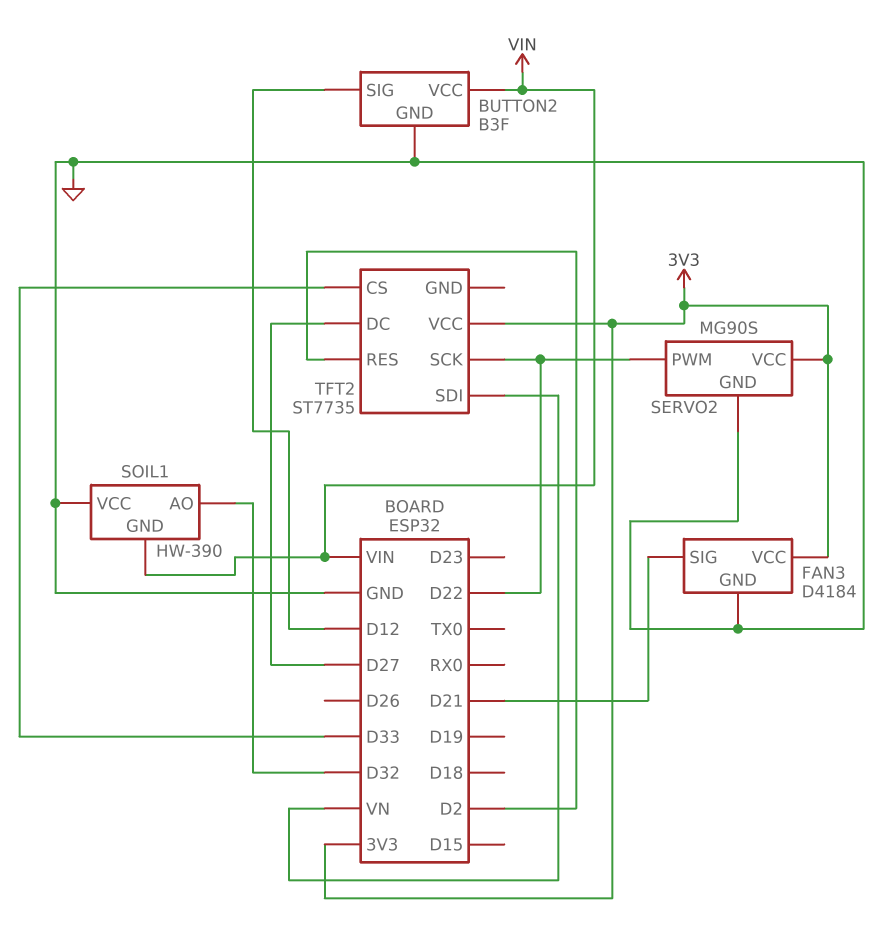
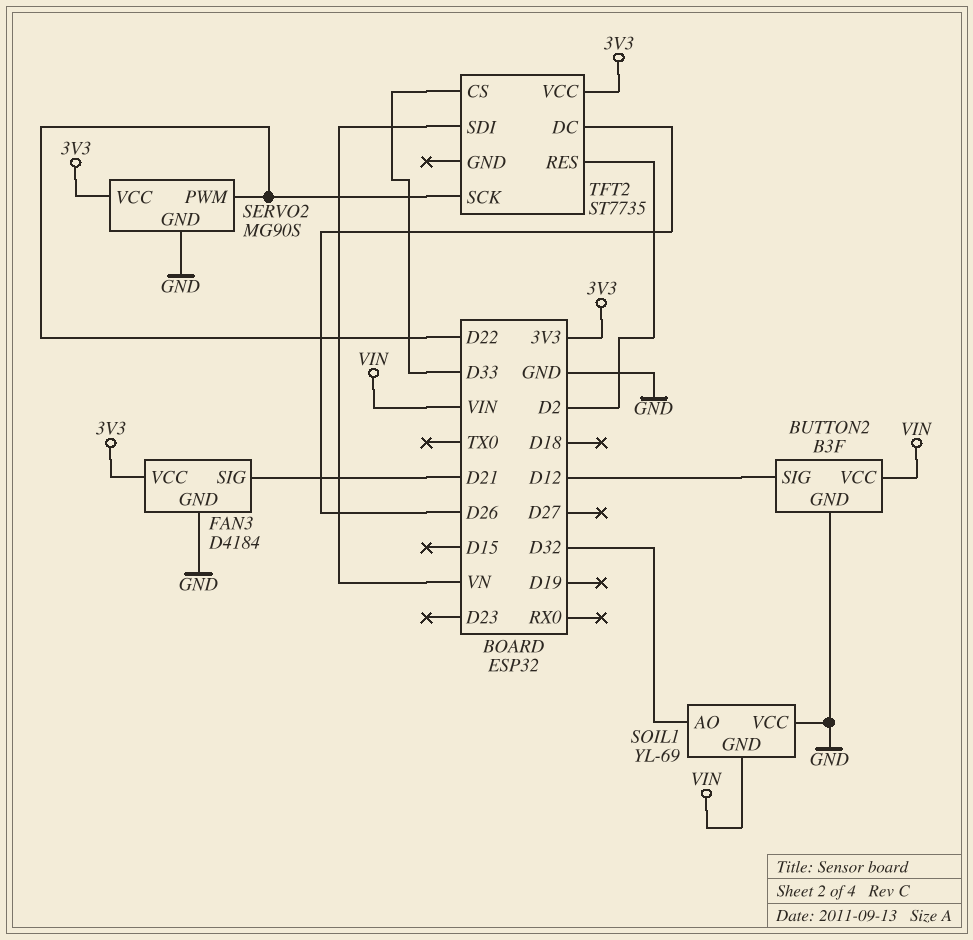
SOIL1: HW-390 -> YL-69
TFT2 pin DC: D27 -> D26

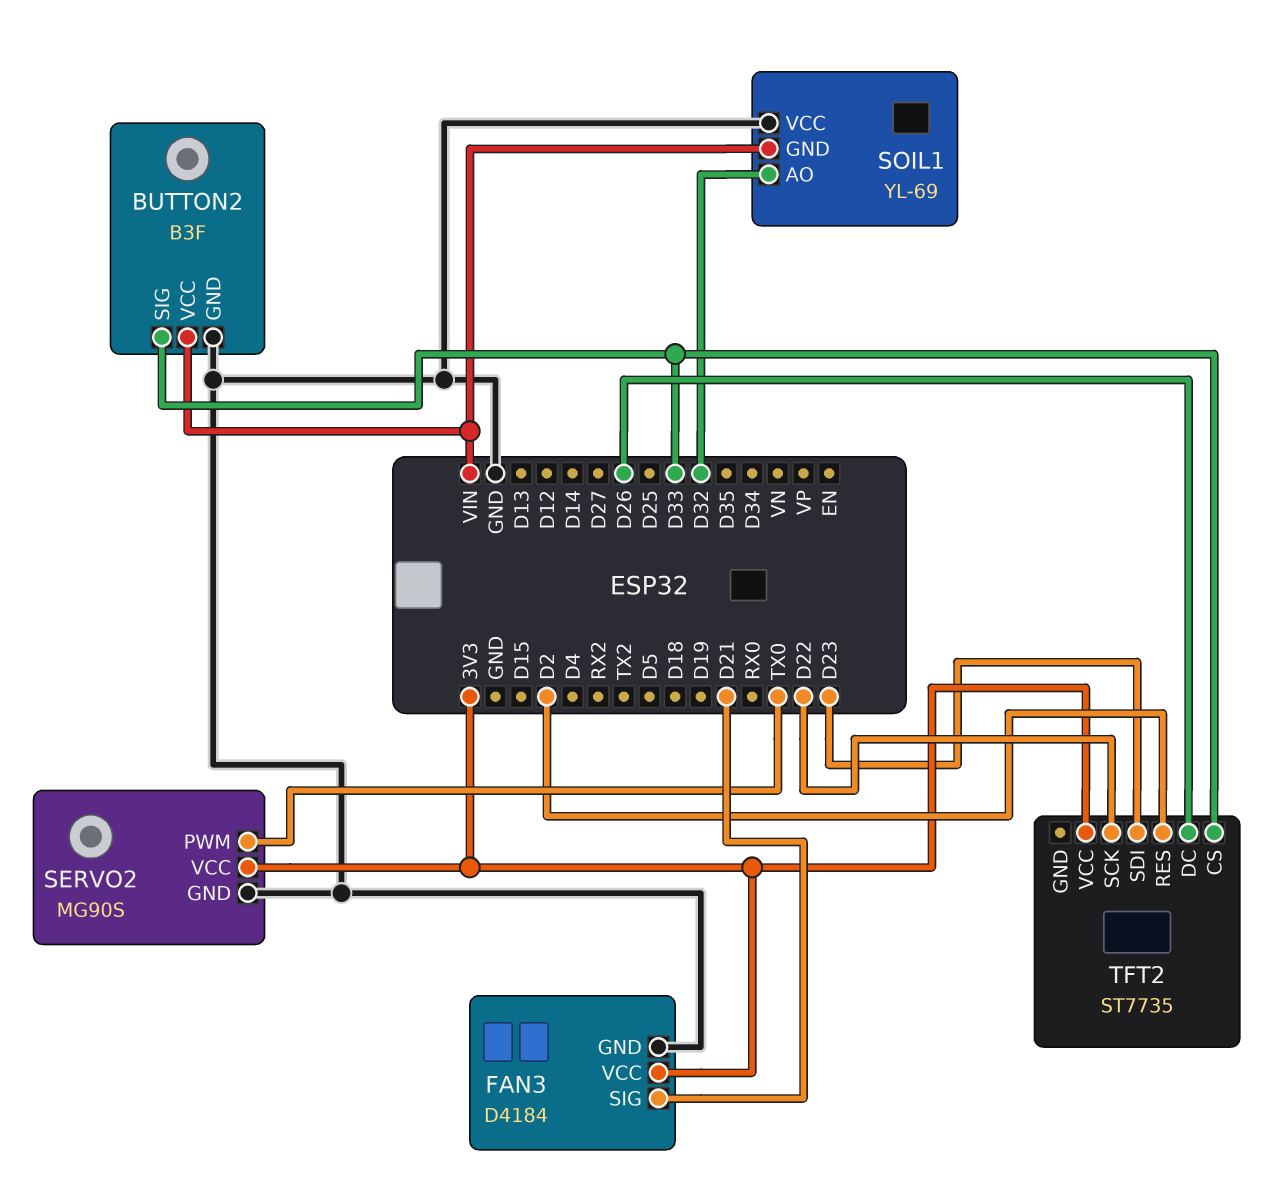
BUTTON2 pin SIG: D12 -> D33
SERVO2 pin PWM: D22 -> TX0
TFT2 pin SDI: VN -> D23

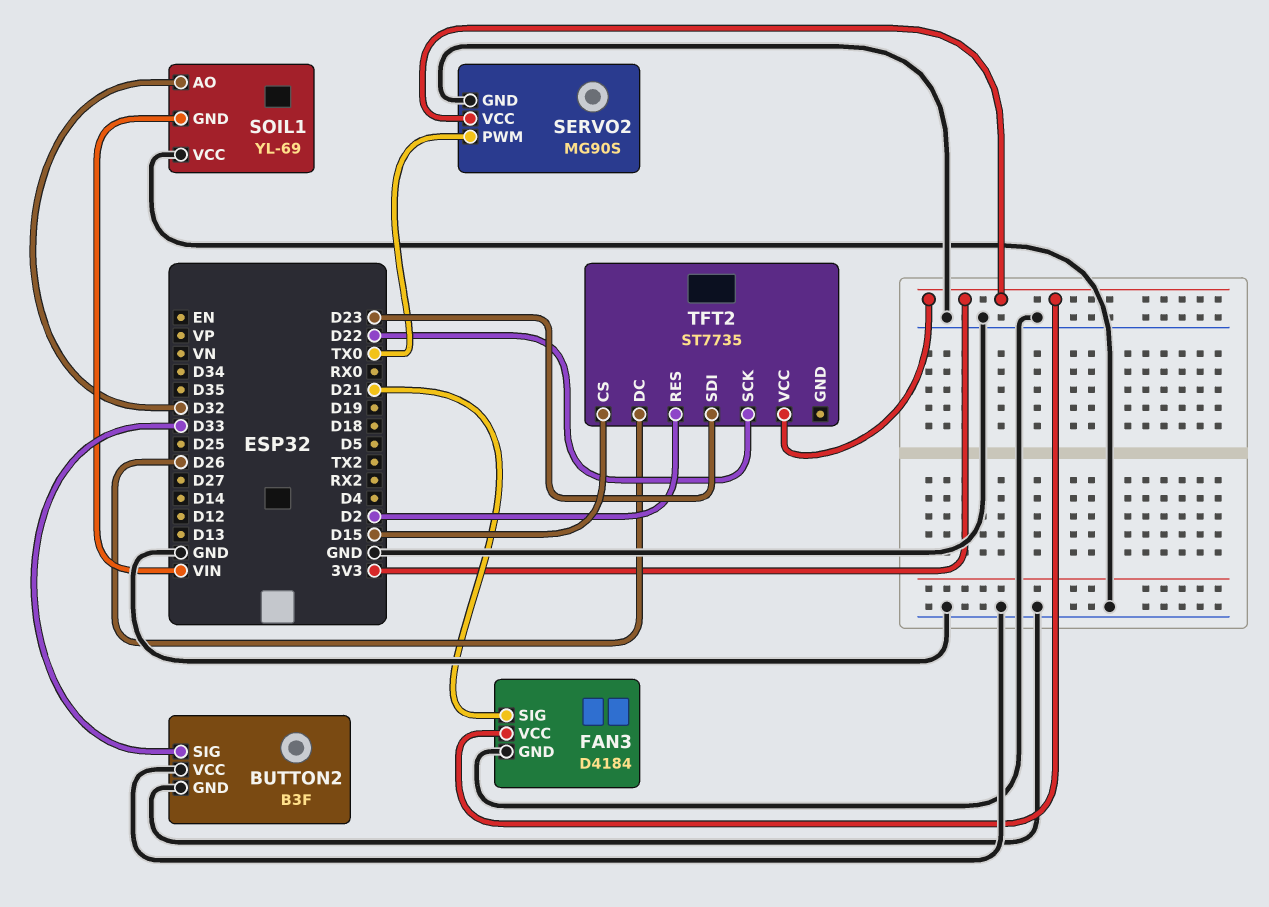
BUTTON2 pin VCC: VIN -> GND
TFT2 pin CS: D33 -> D15

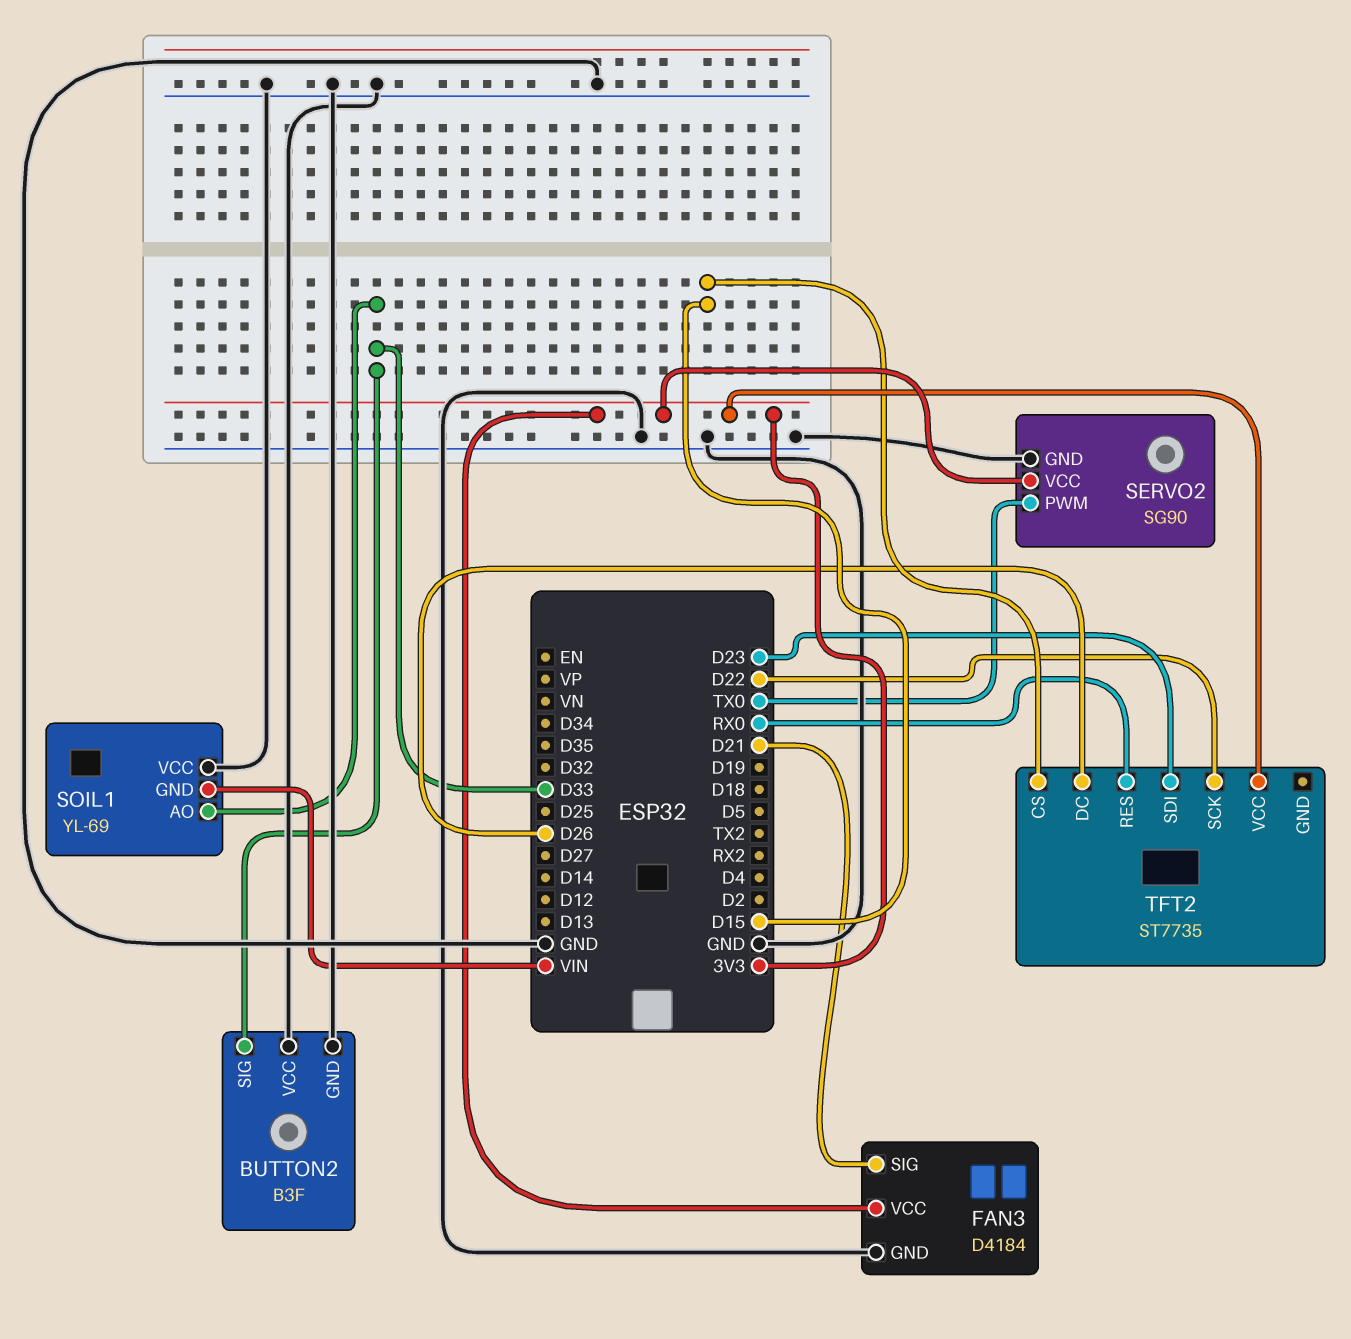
SERVO2: MG90S -> SG90
SOIL1 pin AO: D32 -> D33
TFT2 pin RES: D2 -> RX0

